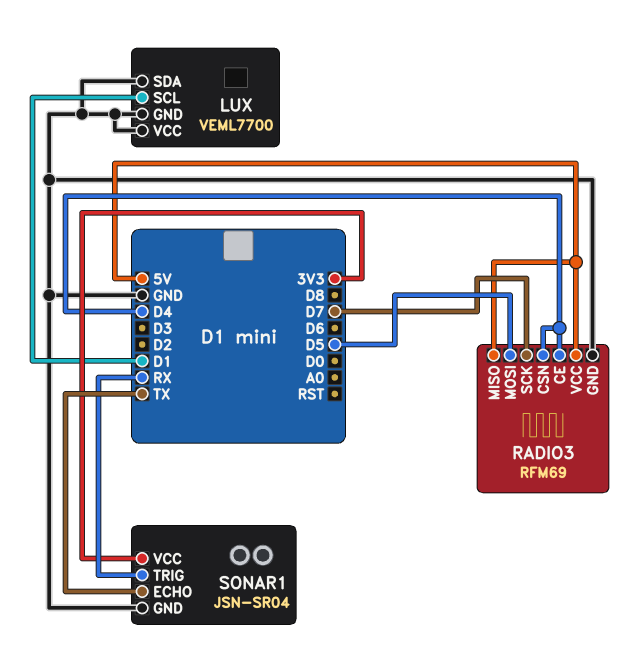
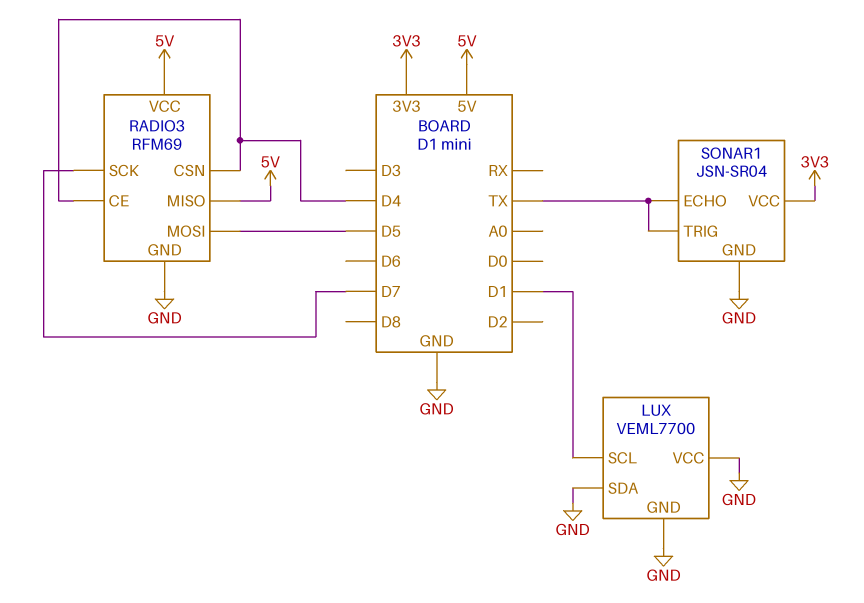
SONAR1 pin TRIG: RX -> TX

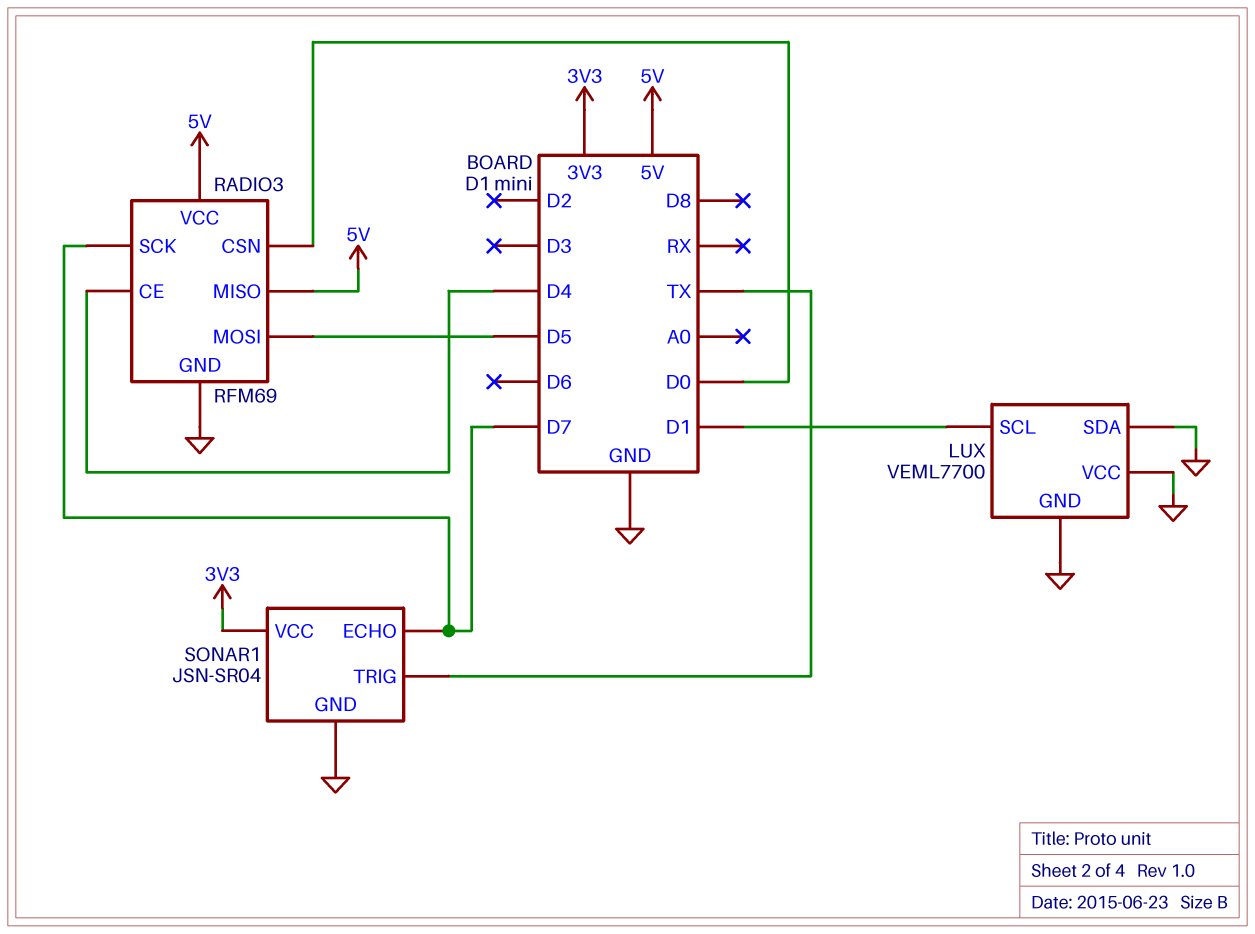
RADIO3 pin CSN: D4 -> D0
SONAR1 pin ECHO: TX -> D7

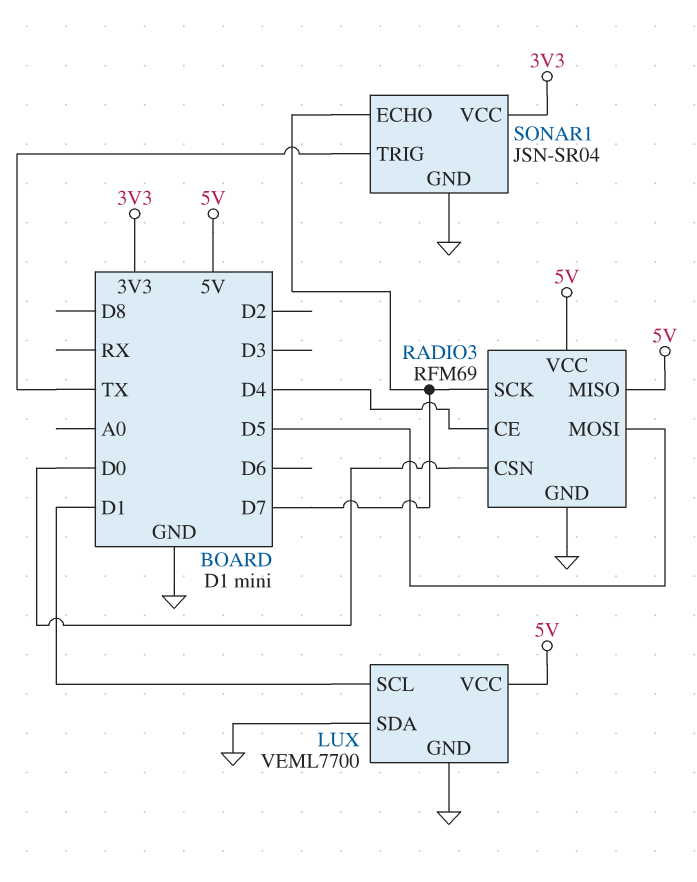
LUX pin VCC: GND -> 5V

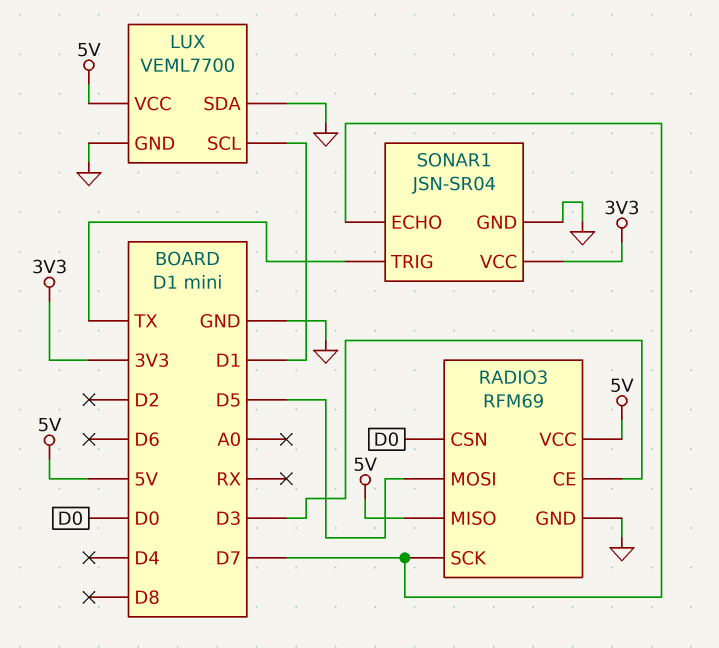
RADIO3 pin CE: D4 -> D3

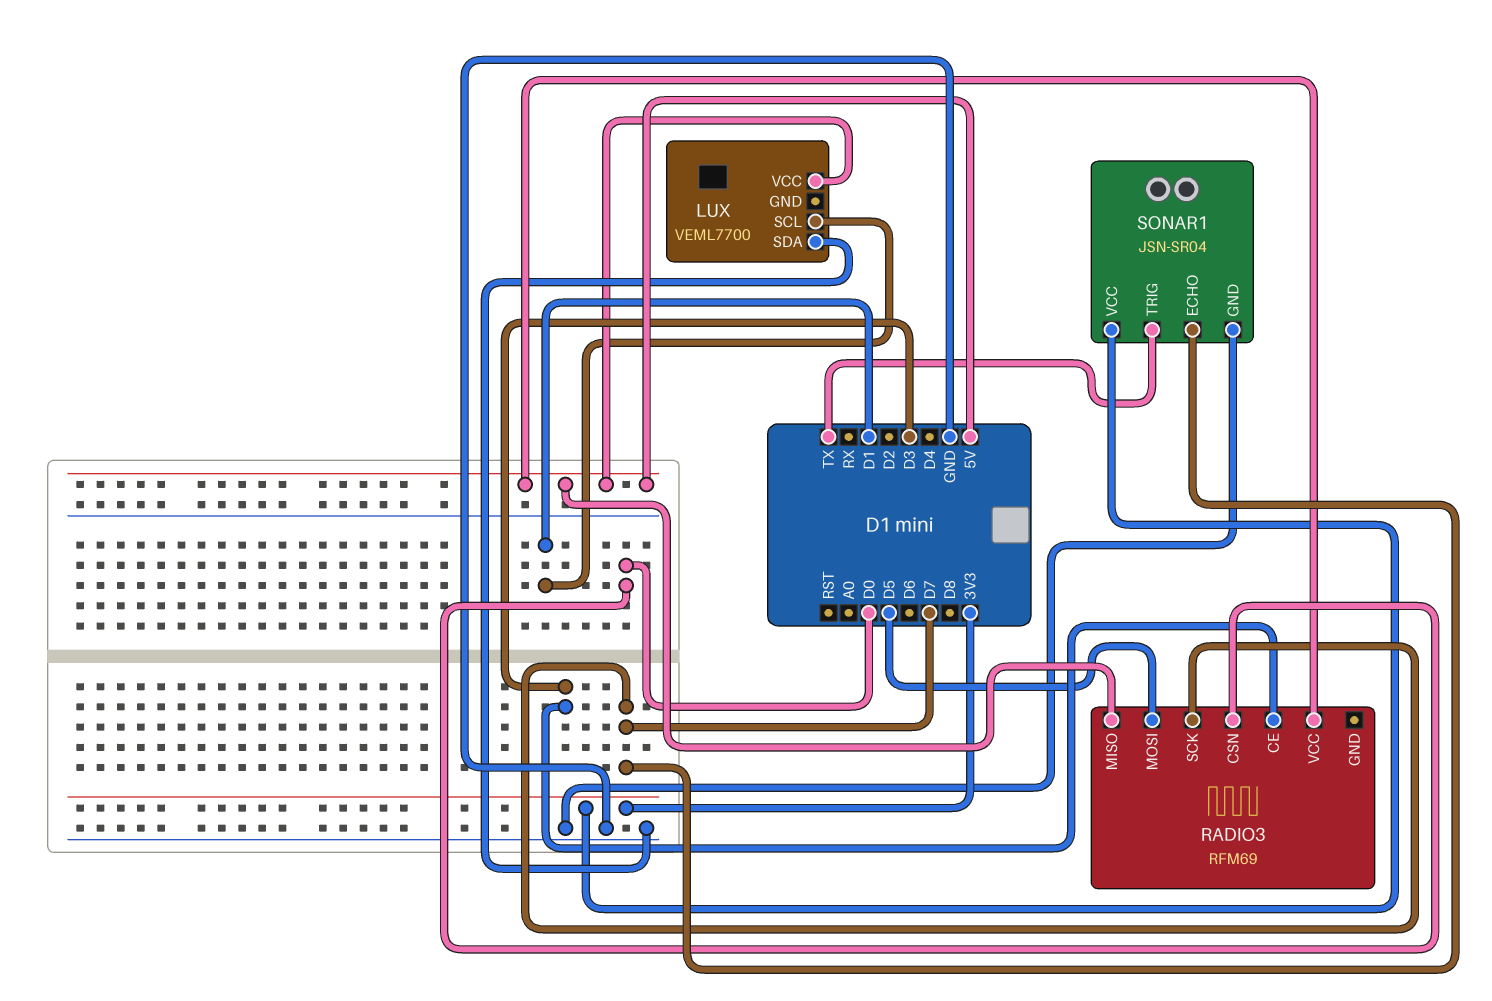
LUX pin GND: GND -> none
RADIO3 pin GND: GND -> none

